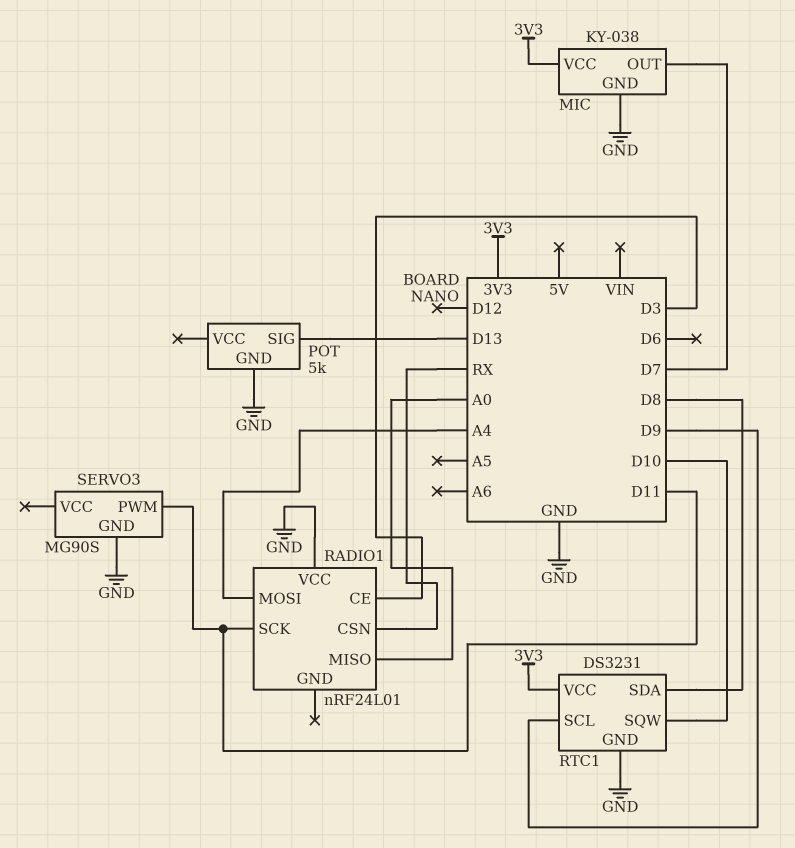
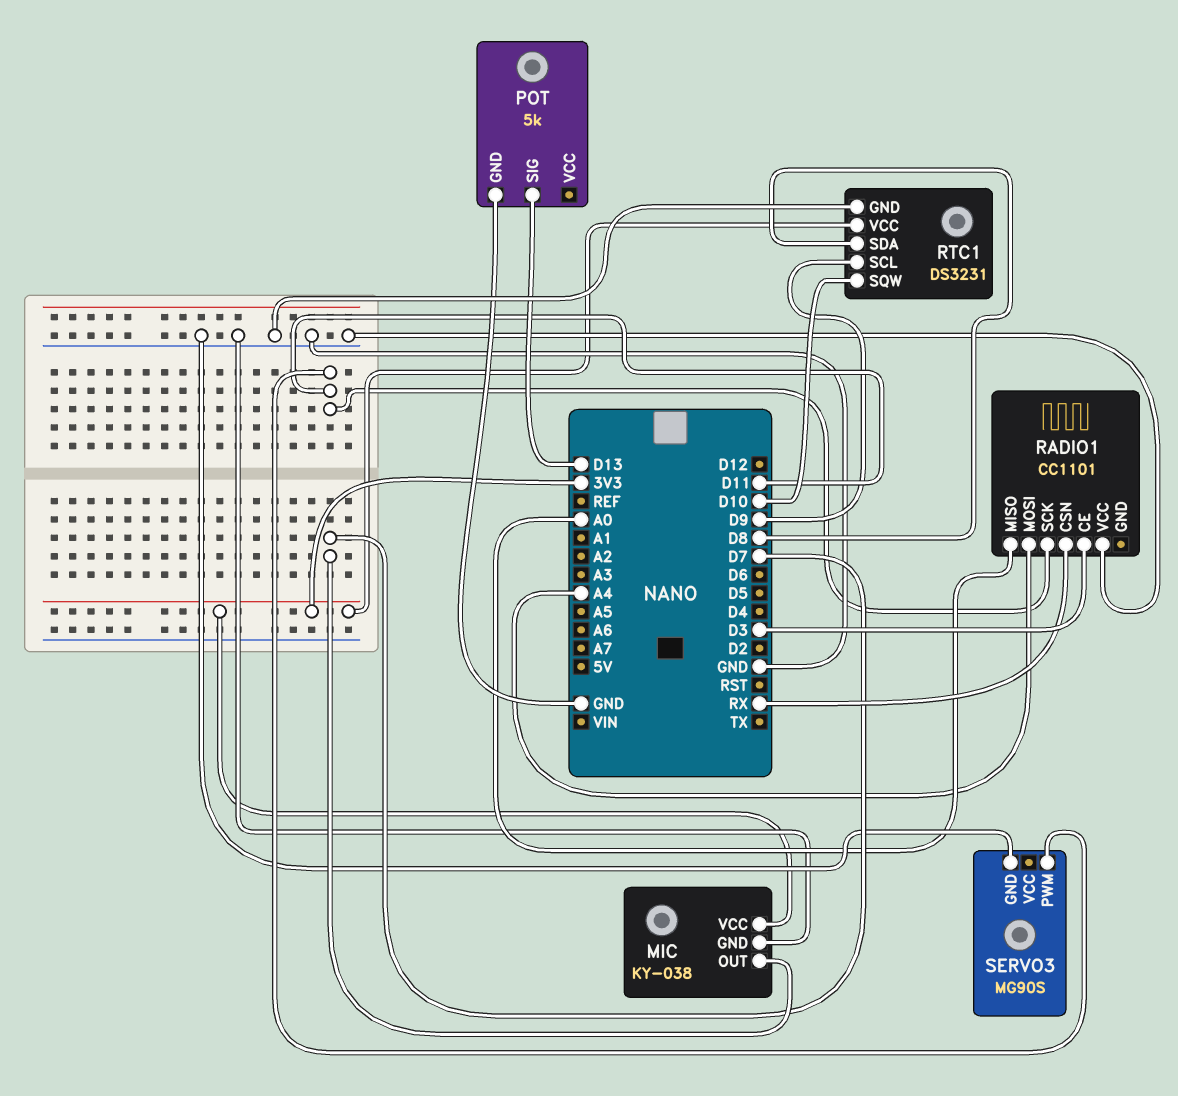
RADIO1: nRF24L01 -> CC1101

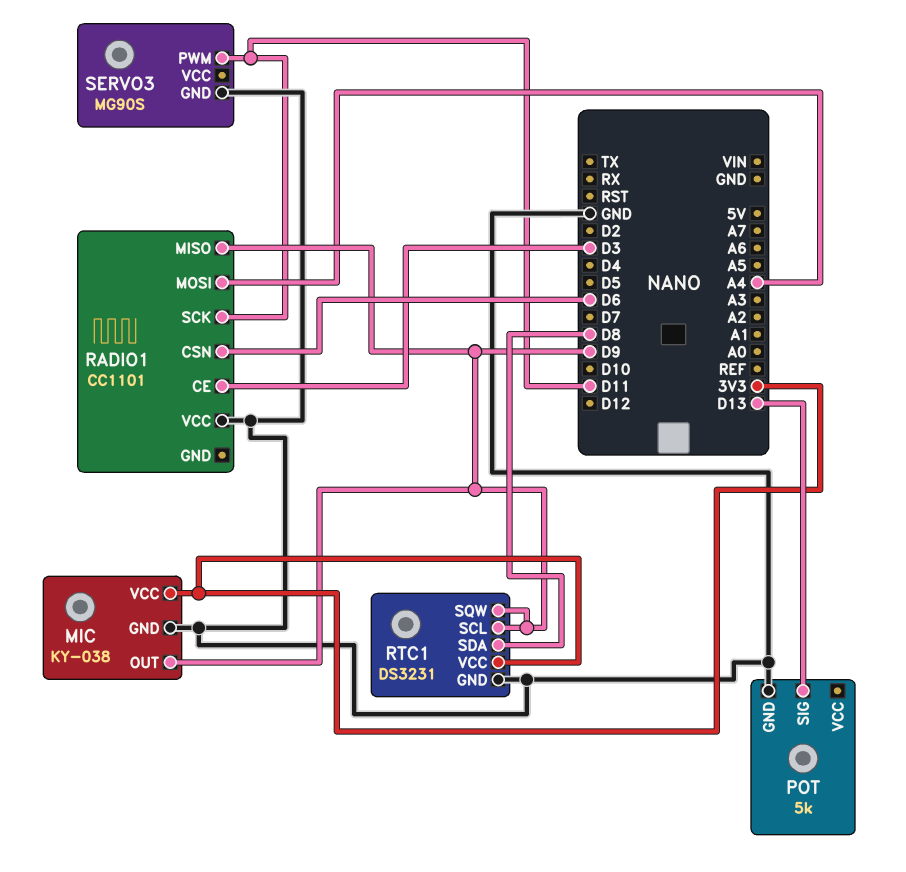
MIC pin OUT: D7 -> D9
RADIO1 pin CSN: RX -> D6
RADIO1 pin MISO: A0 -> D9
RTC1 pin SQW: D10 -> D9

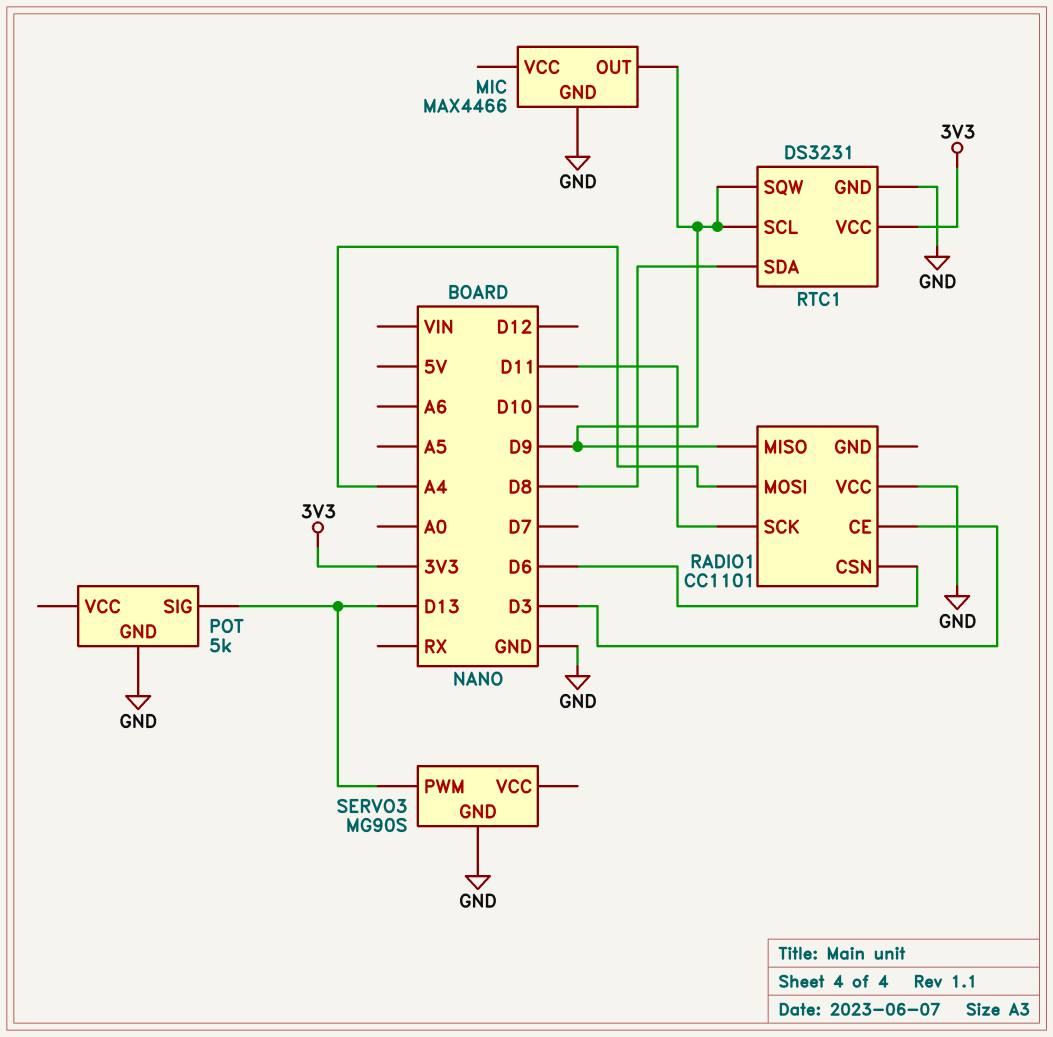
MIC: KY-038 -> MAX4466
MIC pin VCC: 3V3 -> none
SERVO3 pin PWM: D11 -> D13

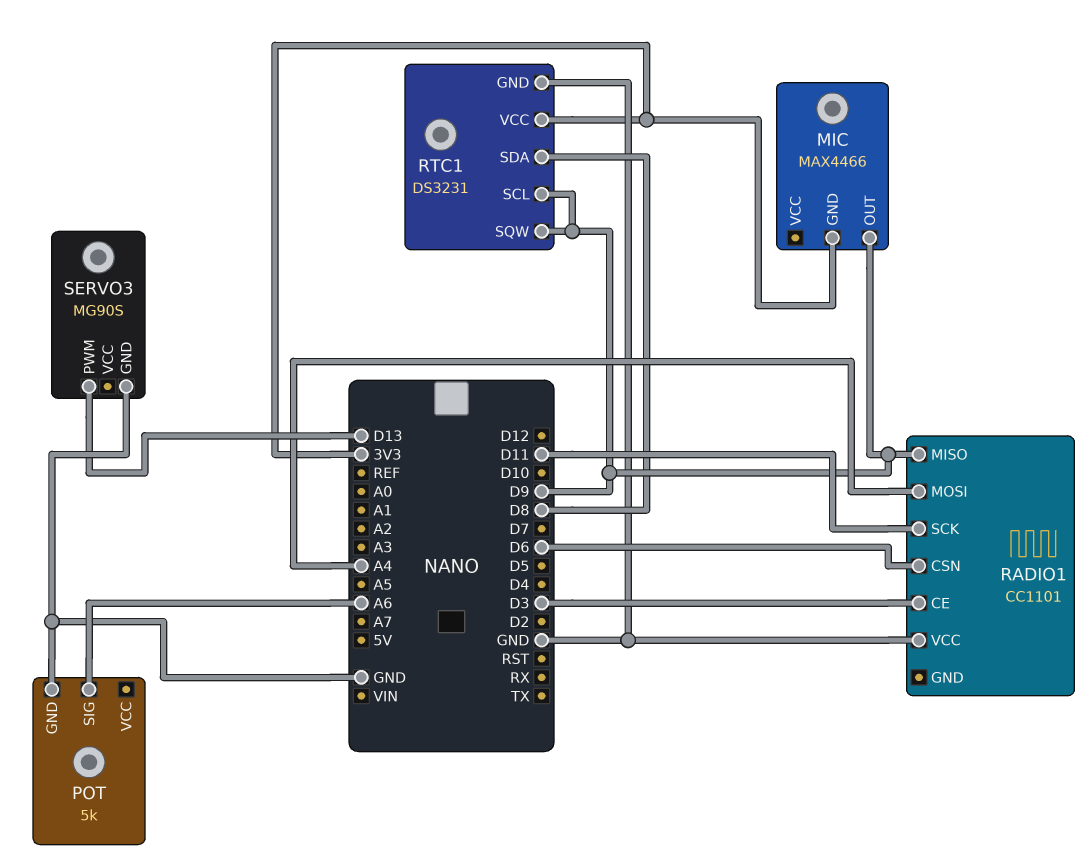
MIC pin GND: GND -> 3V3
POT pin SIG: D13 -> A6

